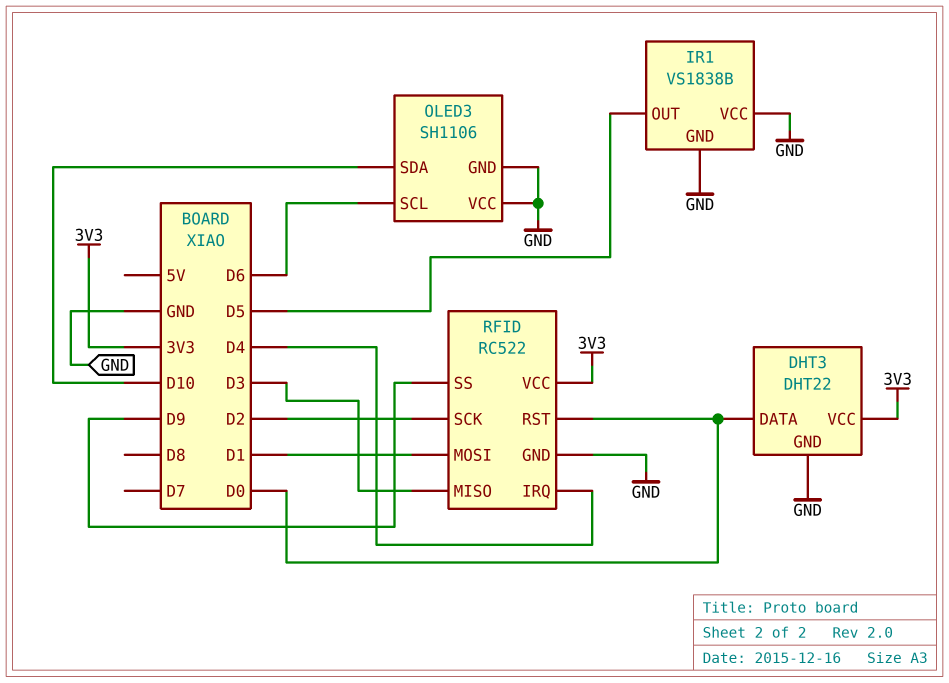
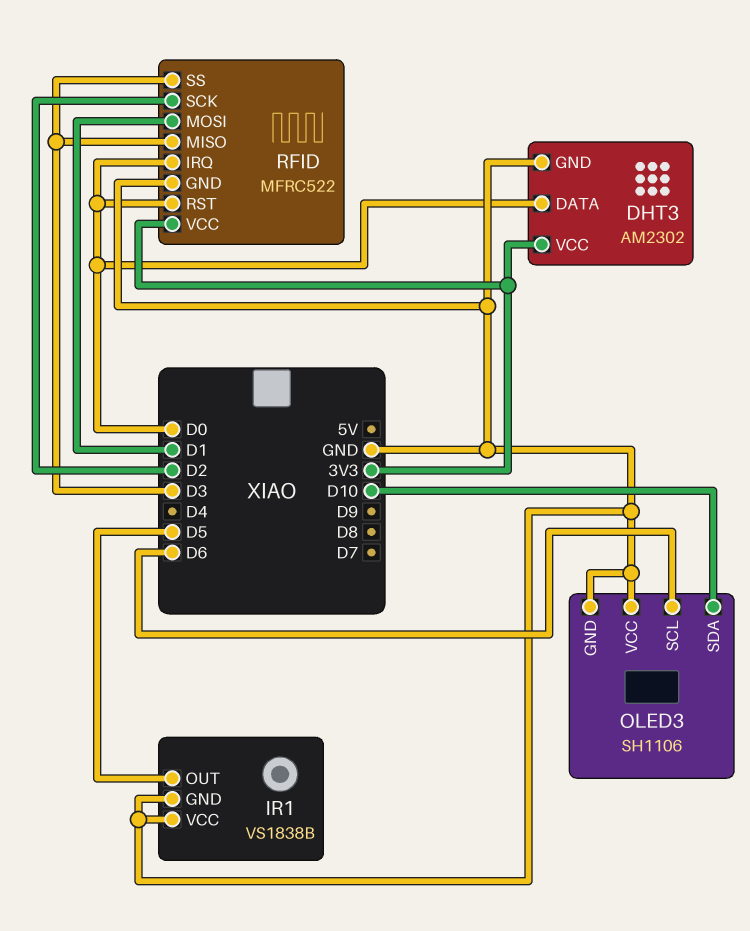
DHT3: DHT22 -> AM2302
RFID: RC522 -> MFRC522
RFID pin IRQ: D4 -> D0
RFID pin SS: D9 -> D3

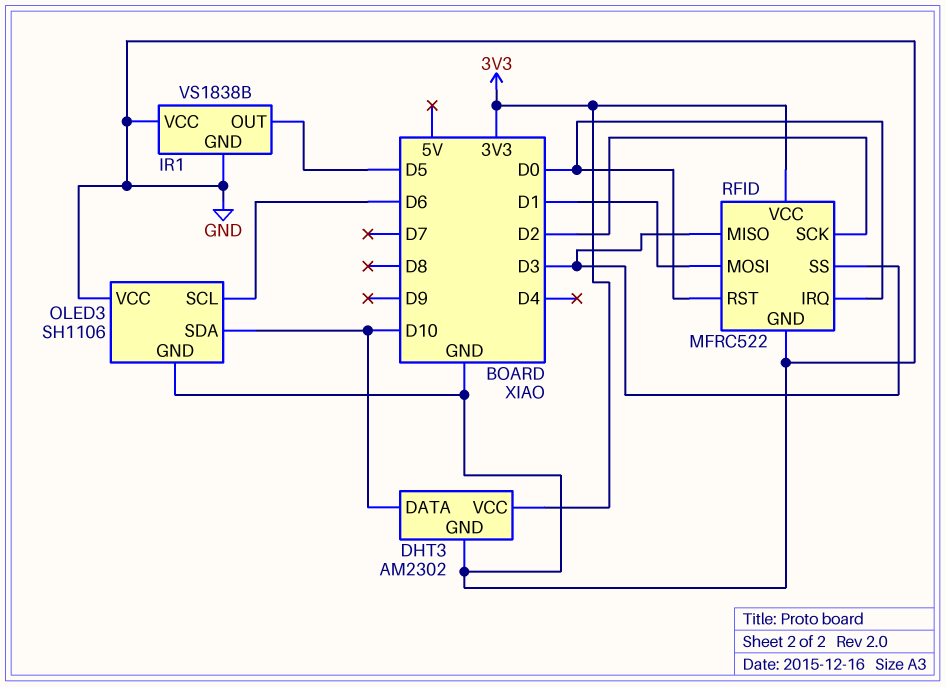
DHT3 pin DATA: D0 -> D10

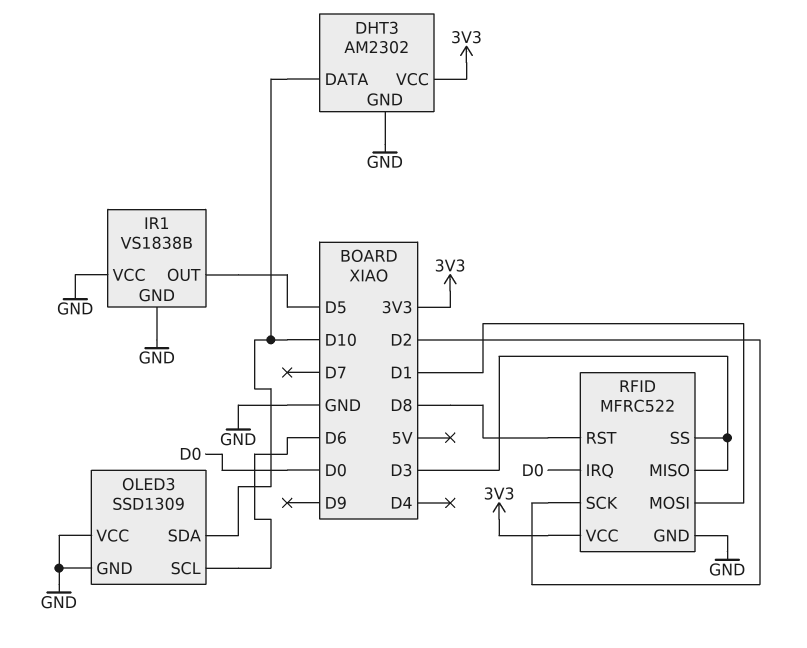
OLED3: SH1106 -> SSD1309
RFID pin RST: D0 -> D8

